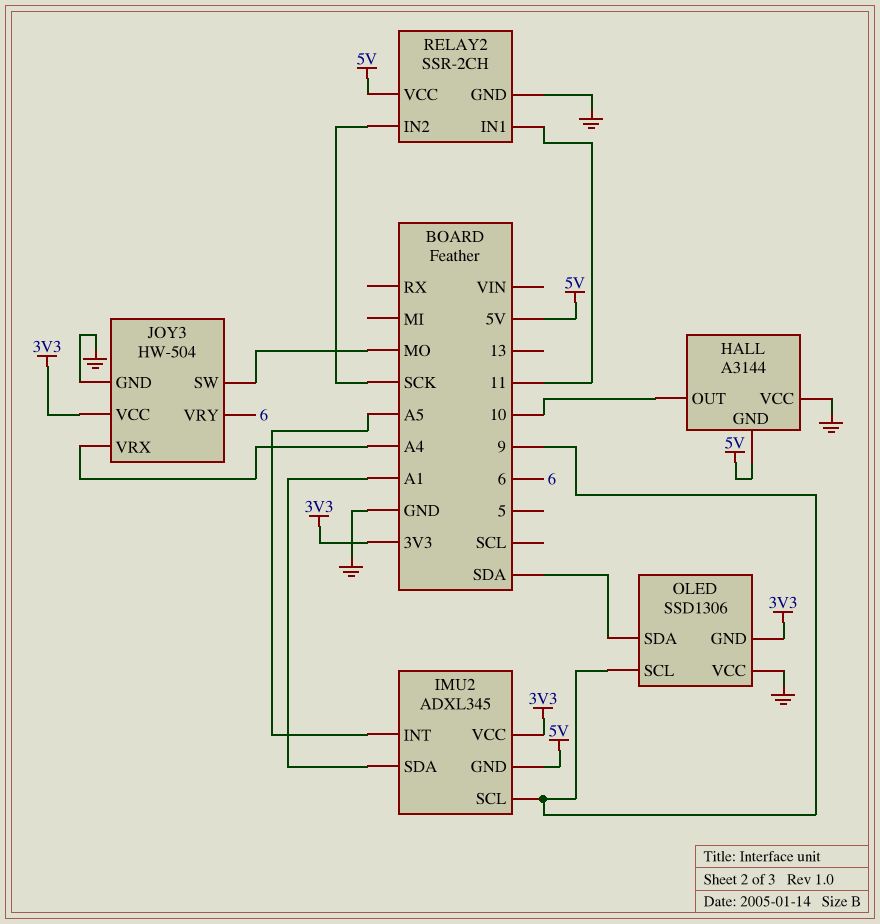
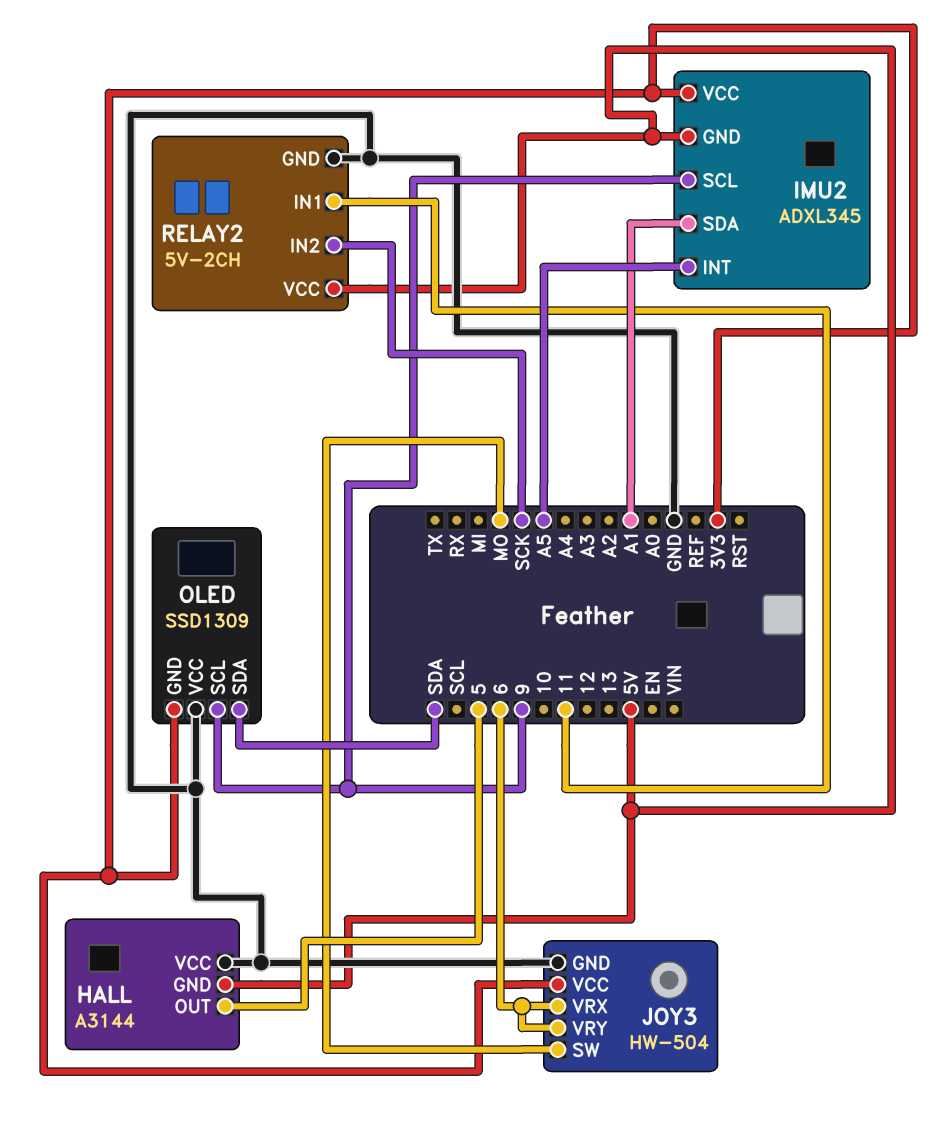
HALL pin OUT: 10 -> 5
JOY3 pin VRX: A4 -> 6
OLED: SSD1306 -> SSD1309
RELAY2: SSR-2CH -> 5V-2CH

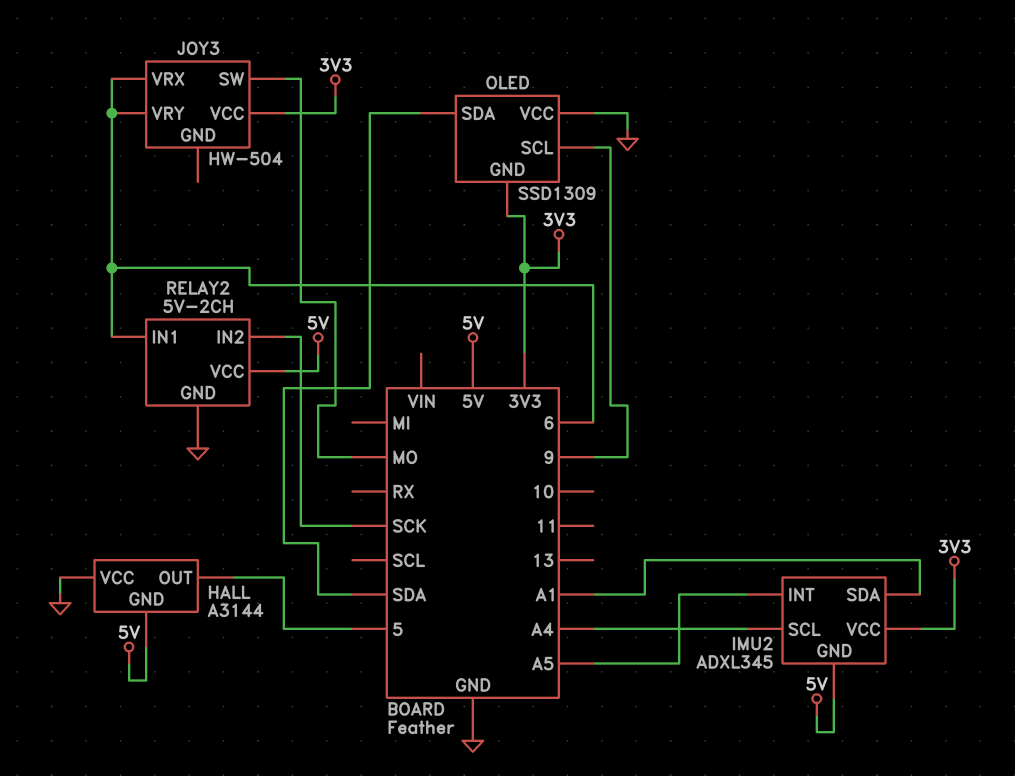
IMU2 pin SCL: 9 -> A4
JOY3 pin GND: GND -> none
RELAY2 pin IN1: 11 -> 6

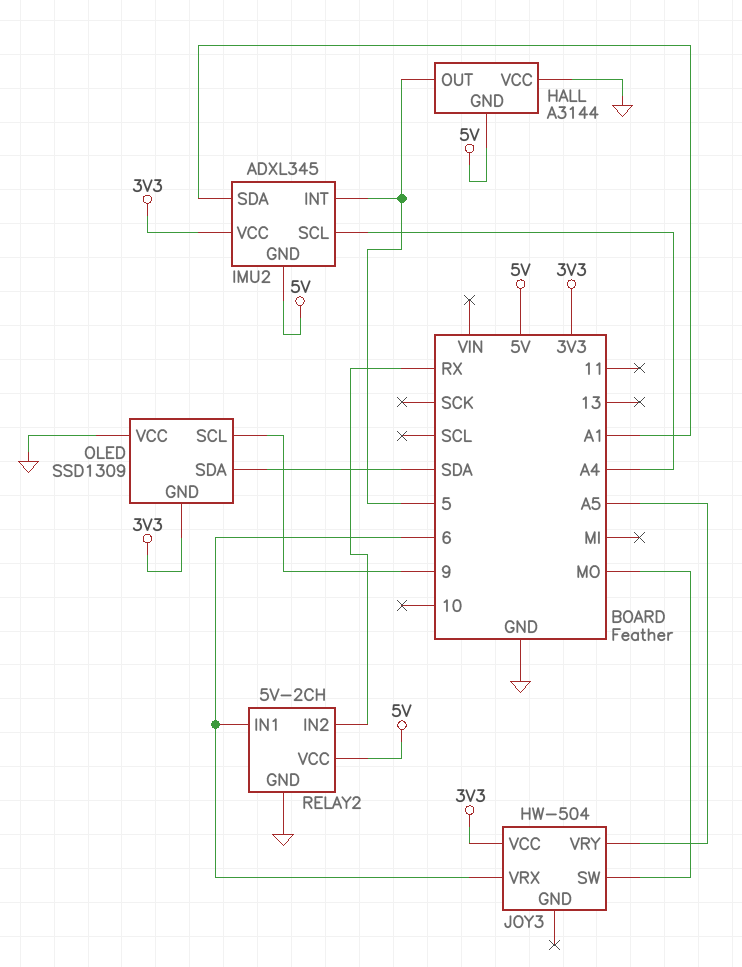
IMU2 pin INT: A5 -> 5
JOY3 pin VRY: 6 -> A5
RELAY2 pin IN2: SCK -> RX

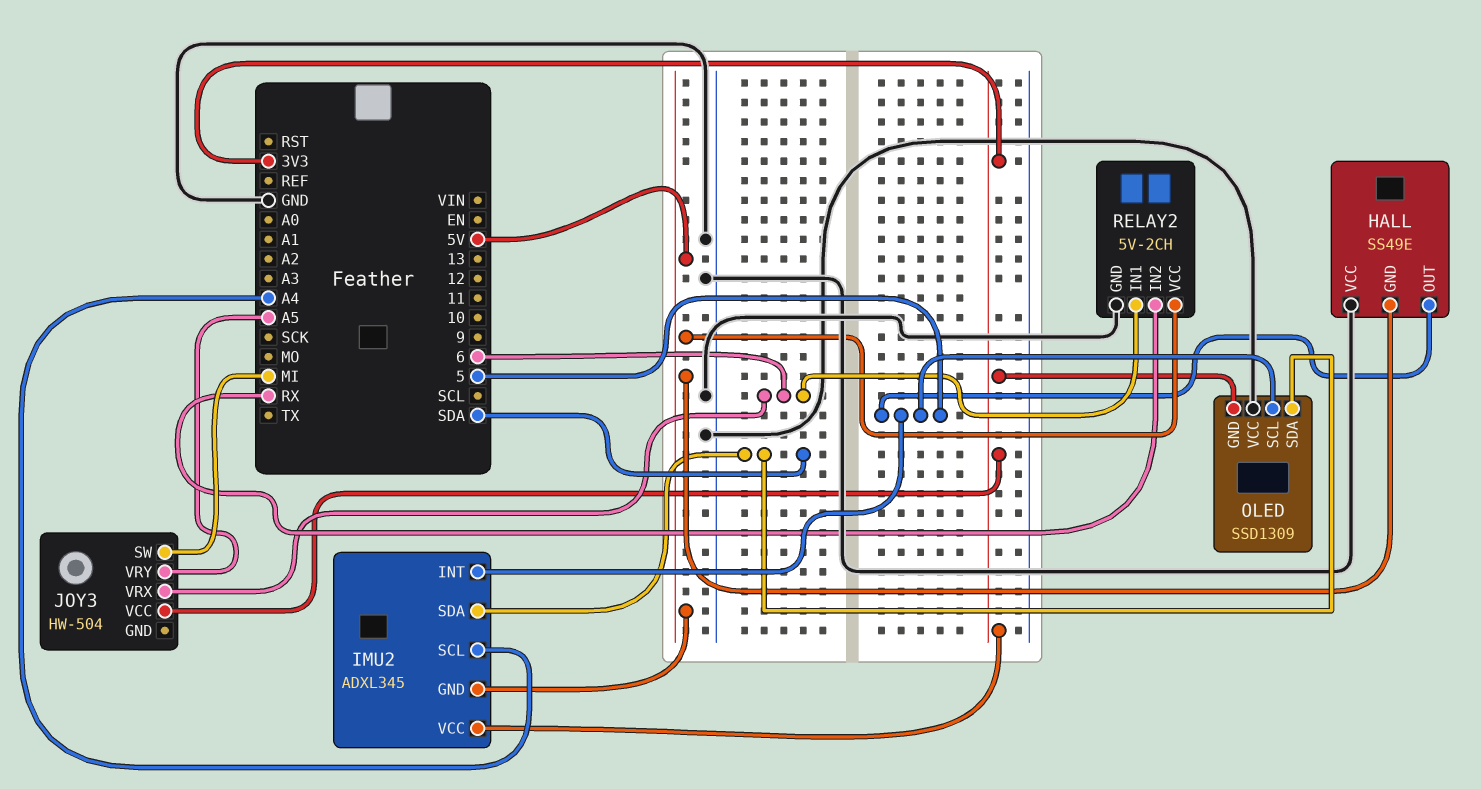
HALL: A3144 -> SS49E
IMU2 pin SDA: A1 -> SDA
JOY3 pin SW: MO -> MI
OLED pin SCL: 9 -> 5

